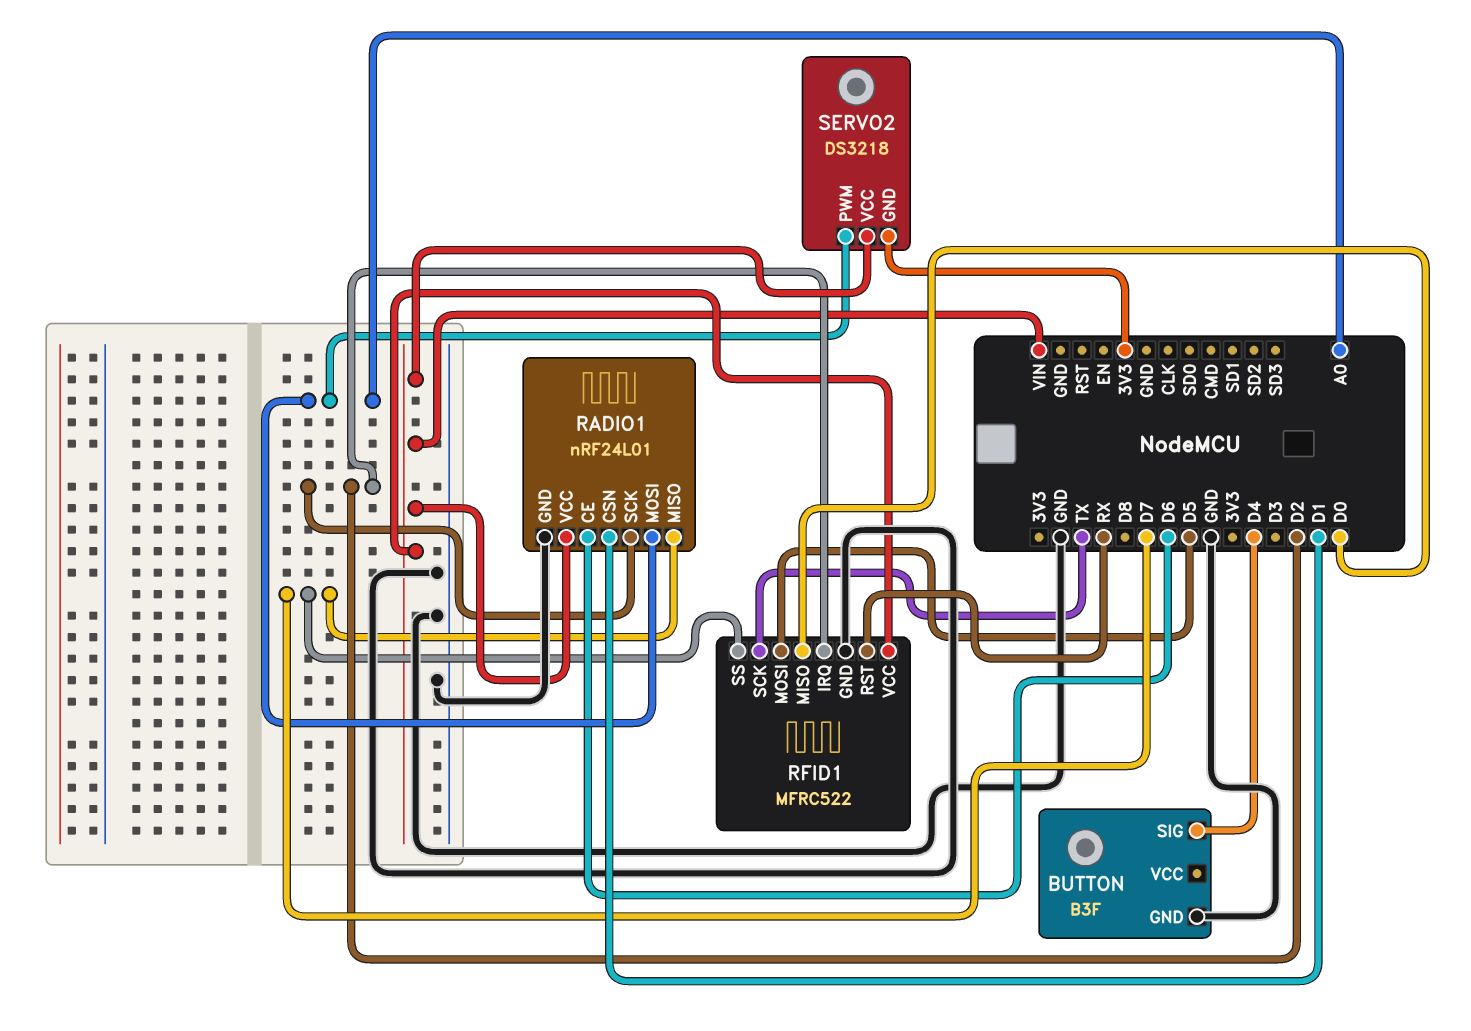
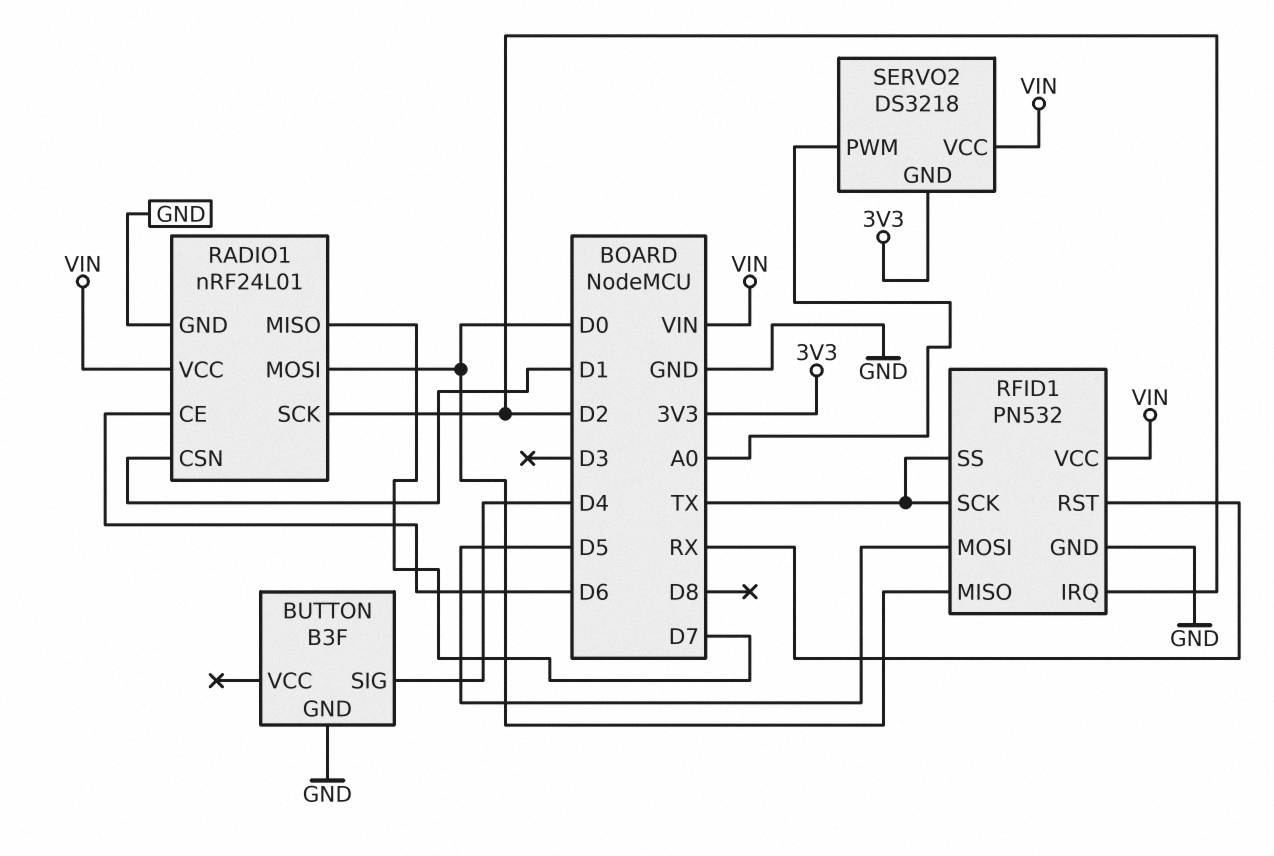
RADIO1 pin MOSI: A0 -> D0
RFID1: MFRC522 -> PN532
RFID1 pin SS: D7 -> TX

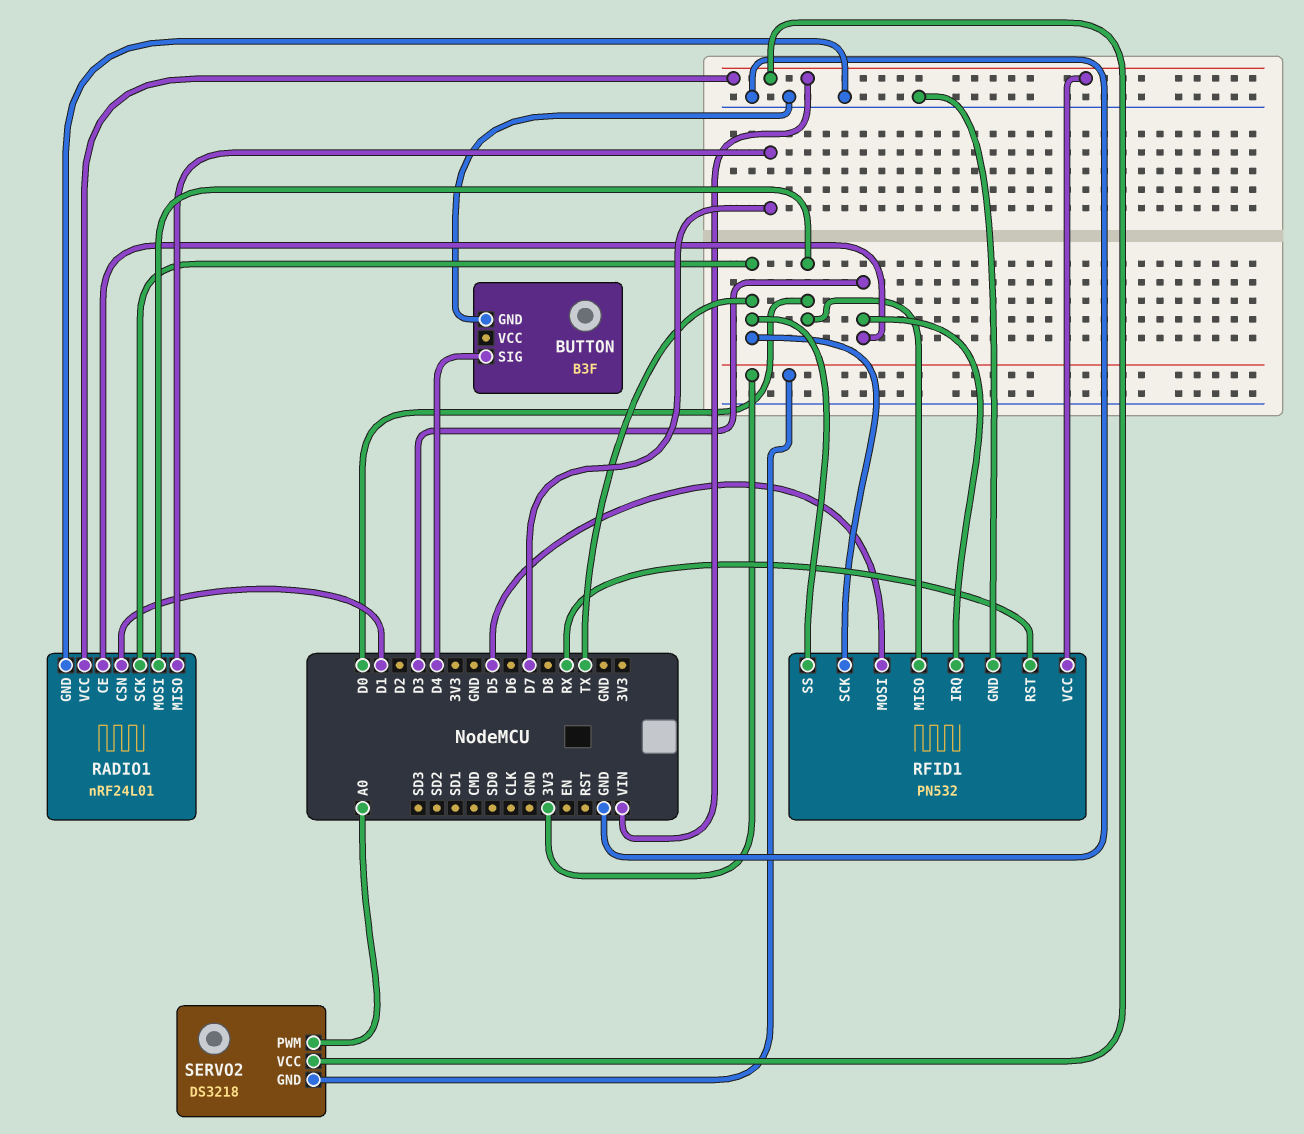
RADIO1 pin CE: D6 -> D3
RADIO1 pin SCK: D2 -> TX
RFID1 pin IRQ: D2 -> D3

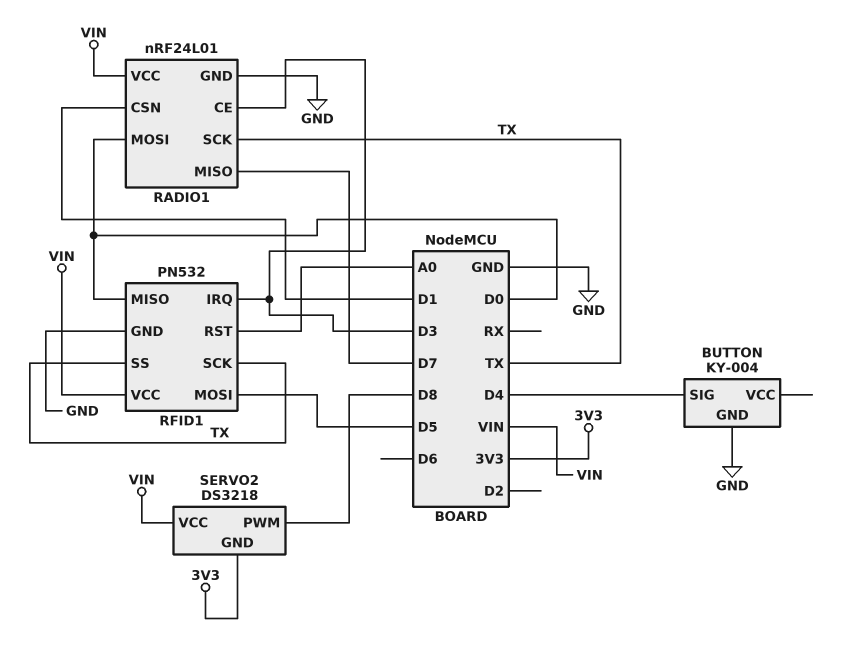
BUTTON: B3F -> KY-004
RFID1 pin RST: RX -> A0
SERVO2 pin PWM: A0 -> D8

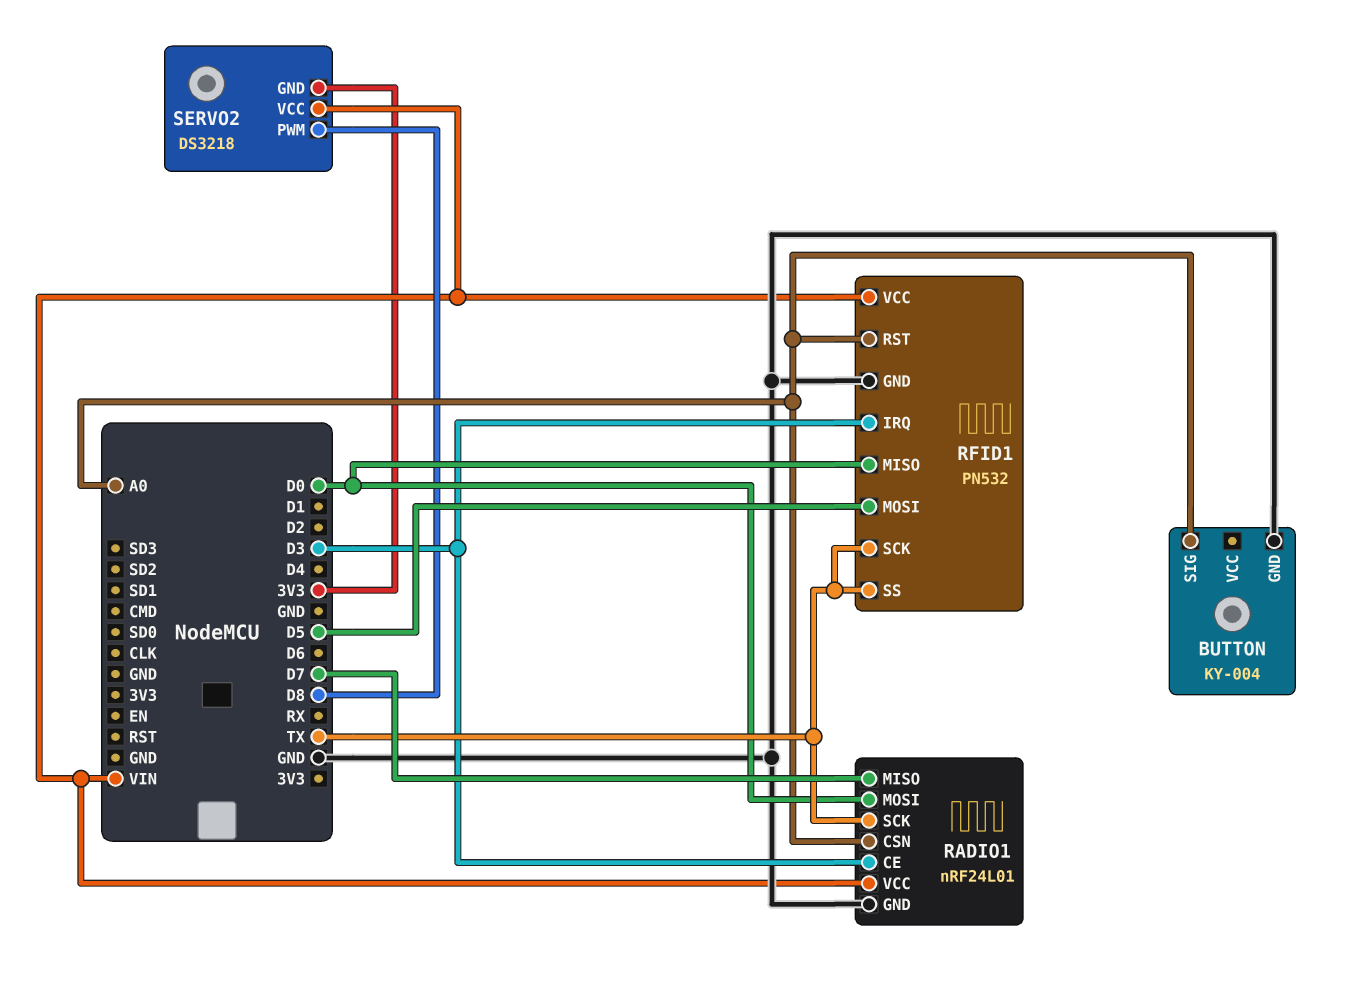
BUTTON pin SIG: D4 -> A0
RADIO1 pin CSN: D1 -> A0

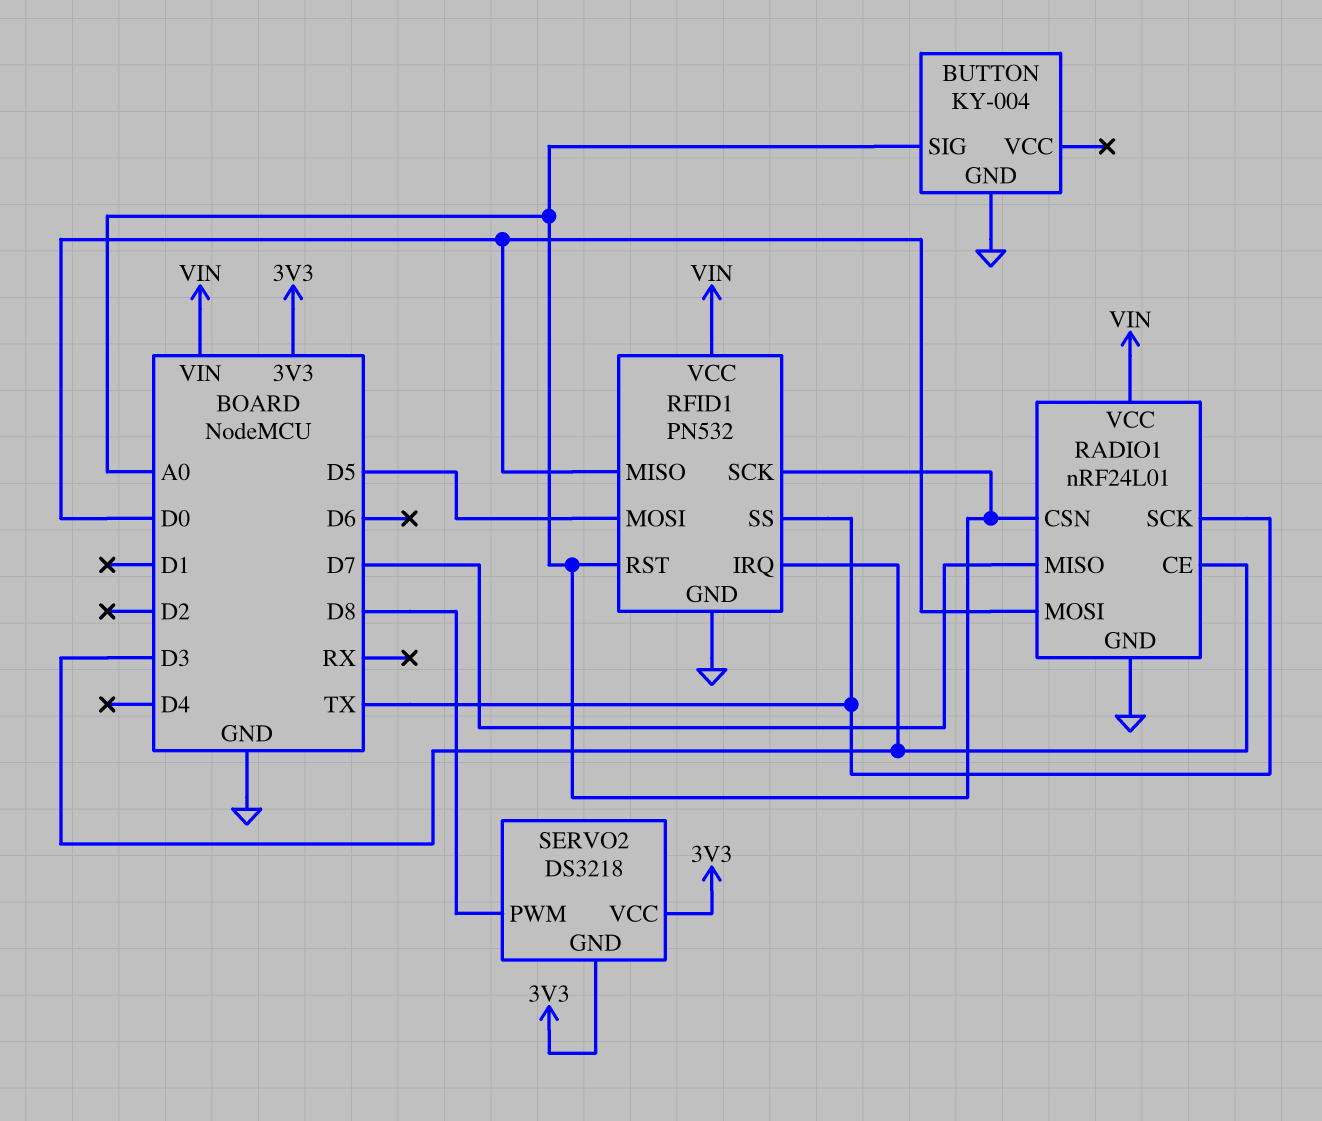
RFID1 pin SCK: TX -> A0
SERVO2 pin VCC: VIN -> 3V3

